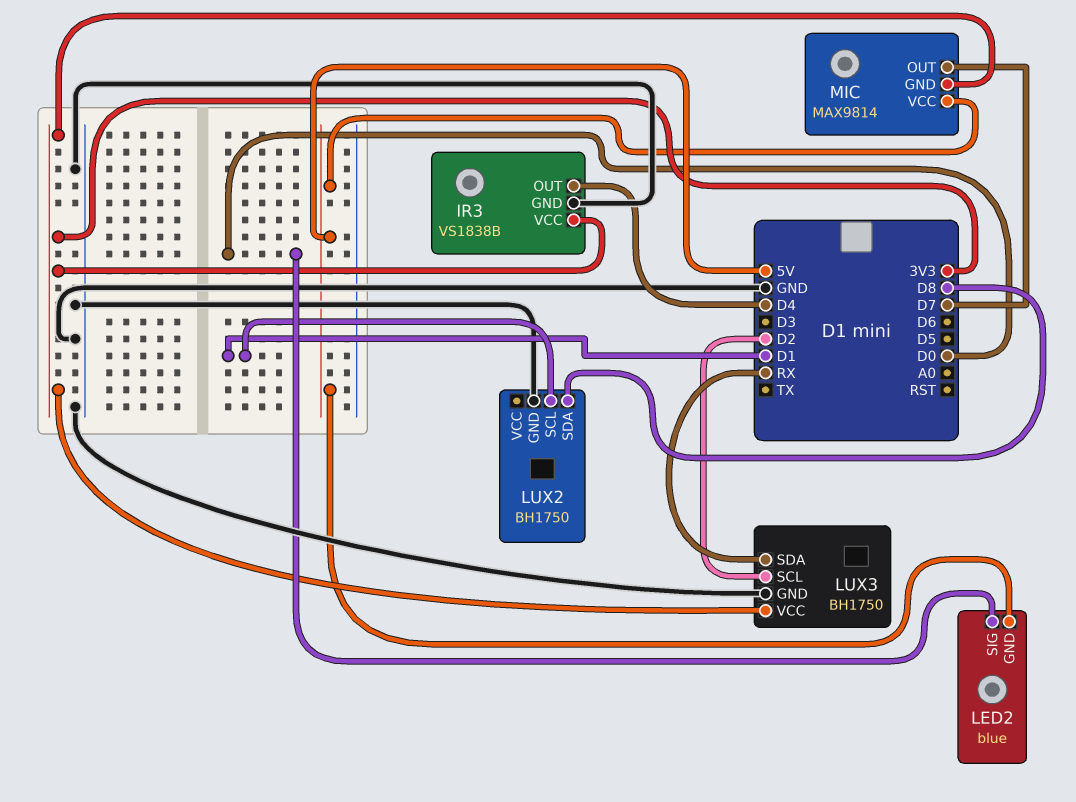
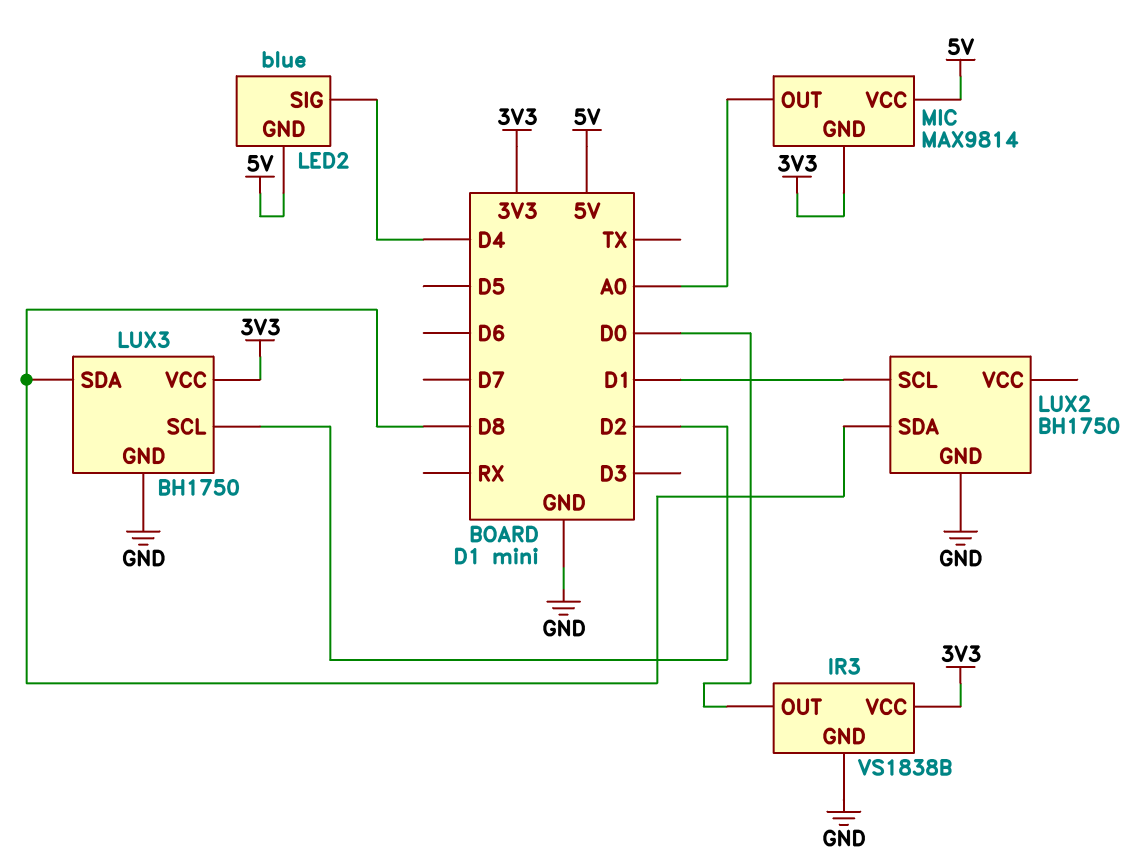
IR3 pin OUT: D4 -> D0
LED2 pin SIG: D0 -> D4
LUX3 pin SDA: RX -> D8
MIC pin OUT: D7 -> A0

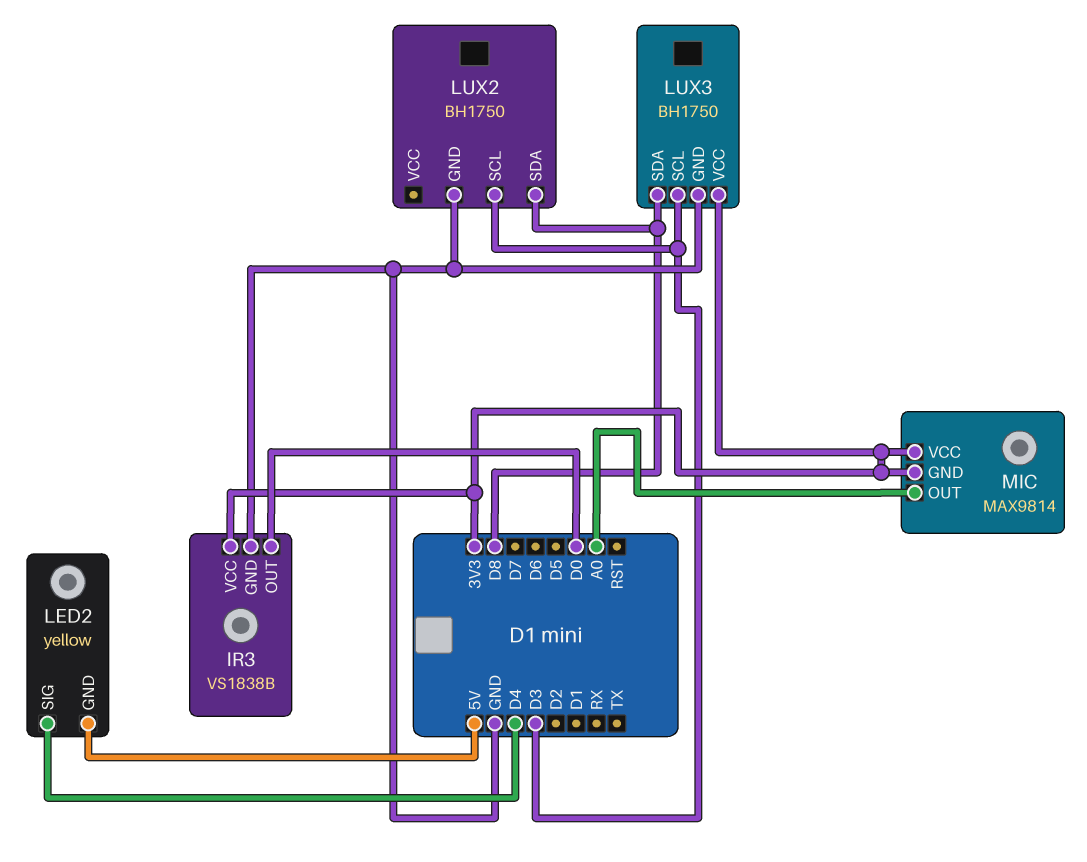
LED2: blue -> yellow
LUX2 pin SCL: D1 -> D3
LUX3 pin SCL: D2 -> D3
MIC pin VCC: 5V -> 3V3

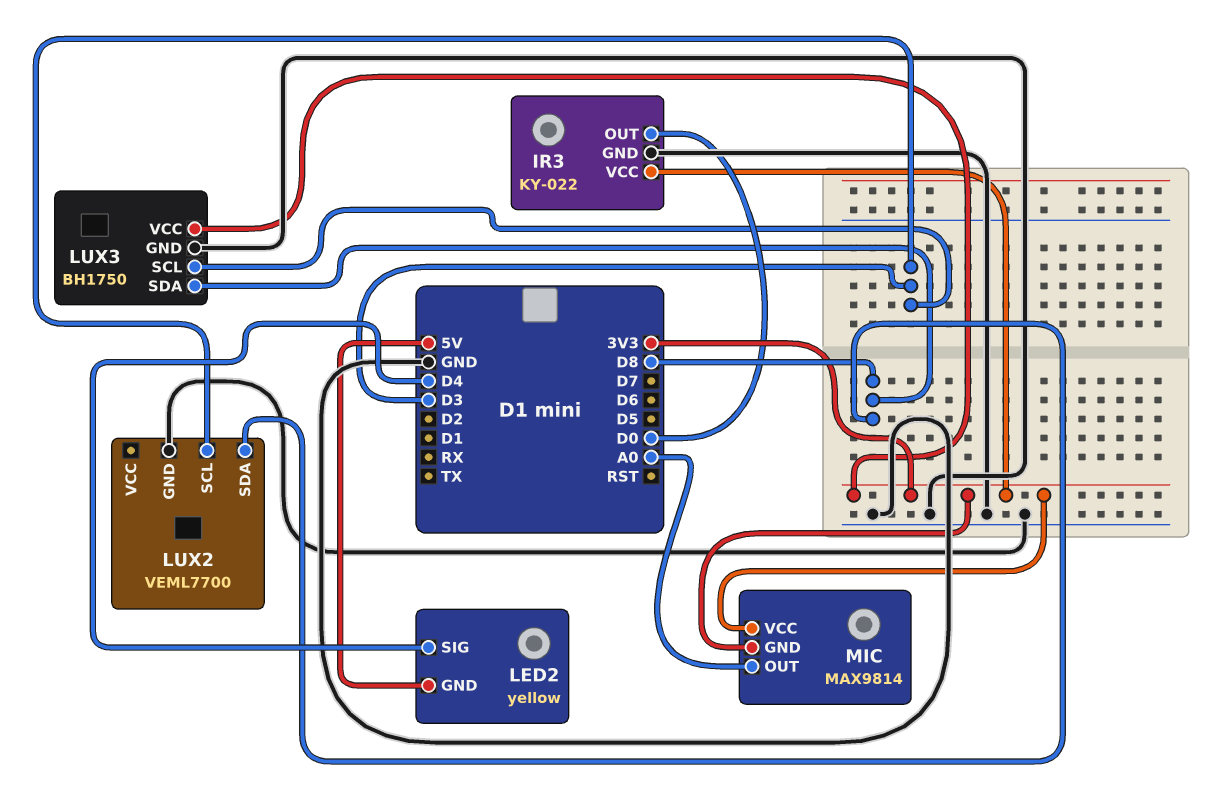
IR3: VS1838B -> KY-022
LUX2: BH1750 -> VEML7700

